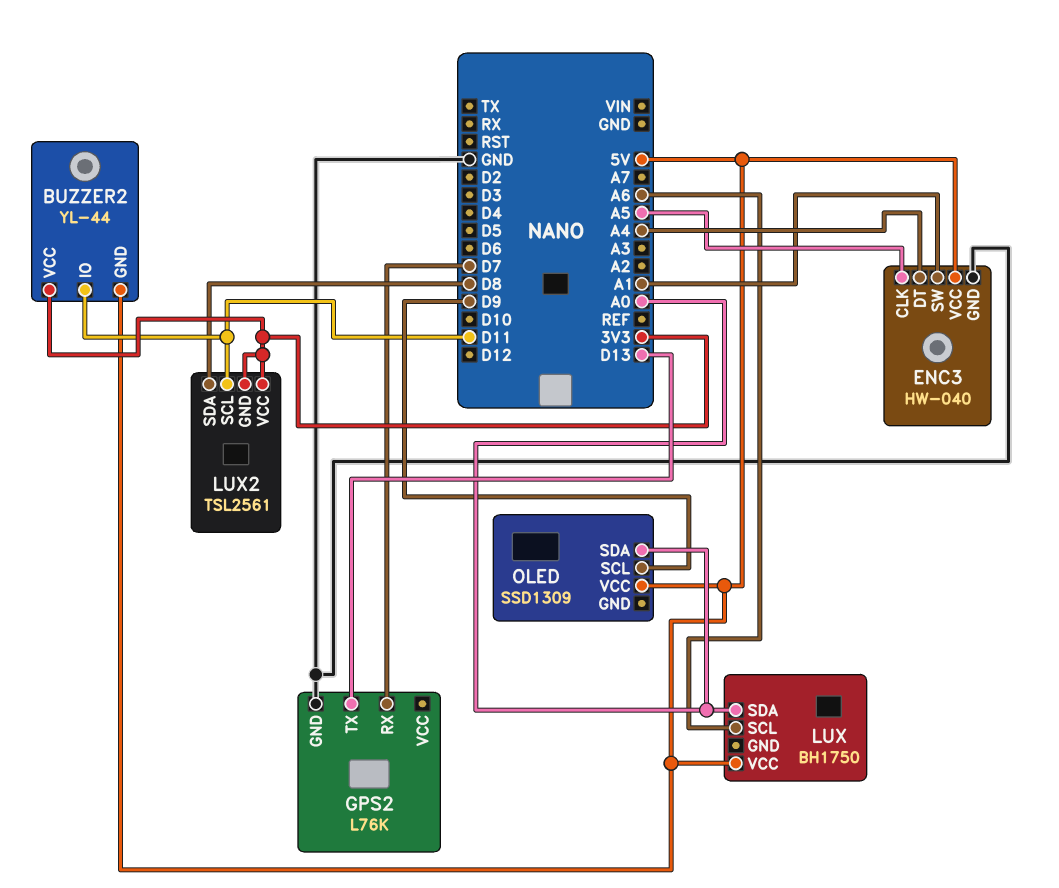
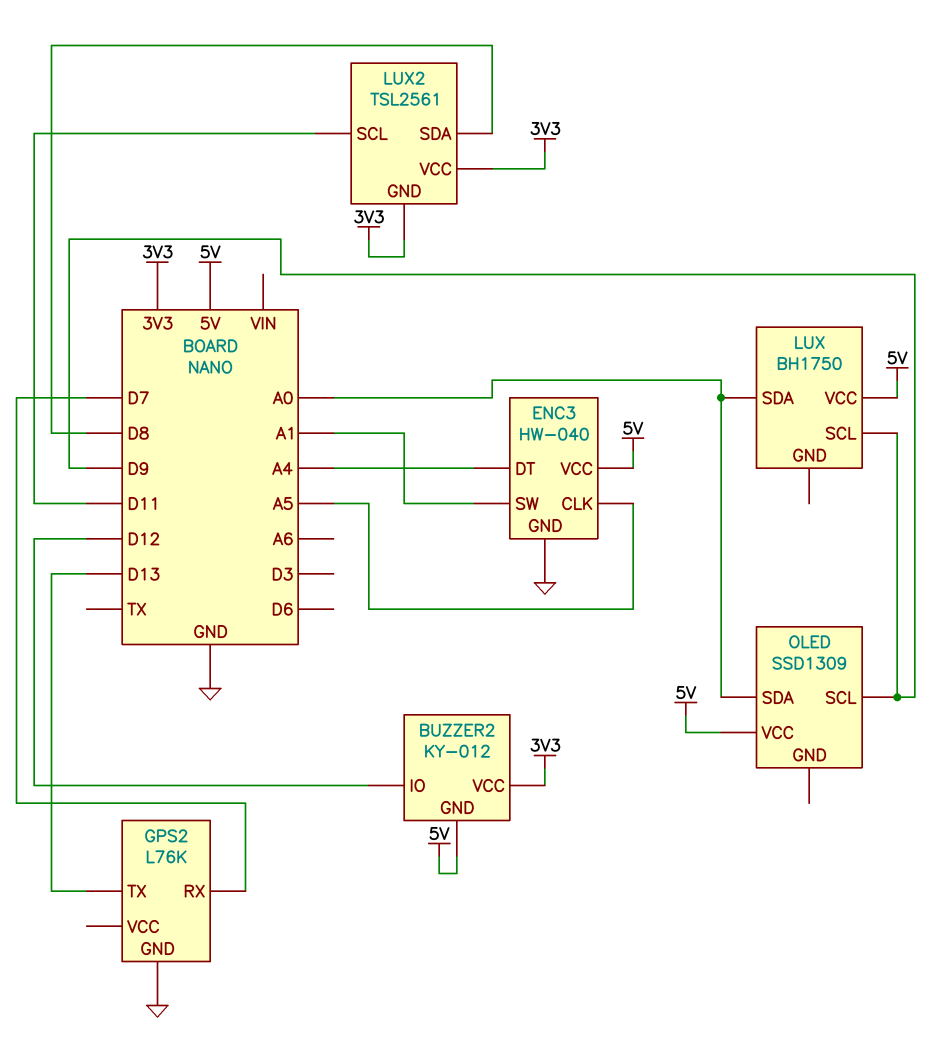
BUZZER2: YL-44 -> KY-012
BUZZER2 pin IO: D11 -> D12
LUX pin SCL: A6 -> D9

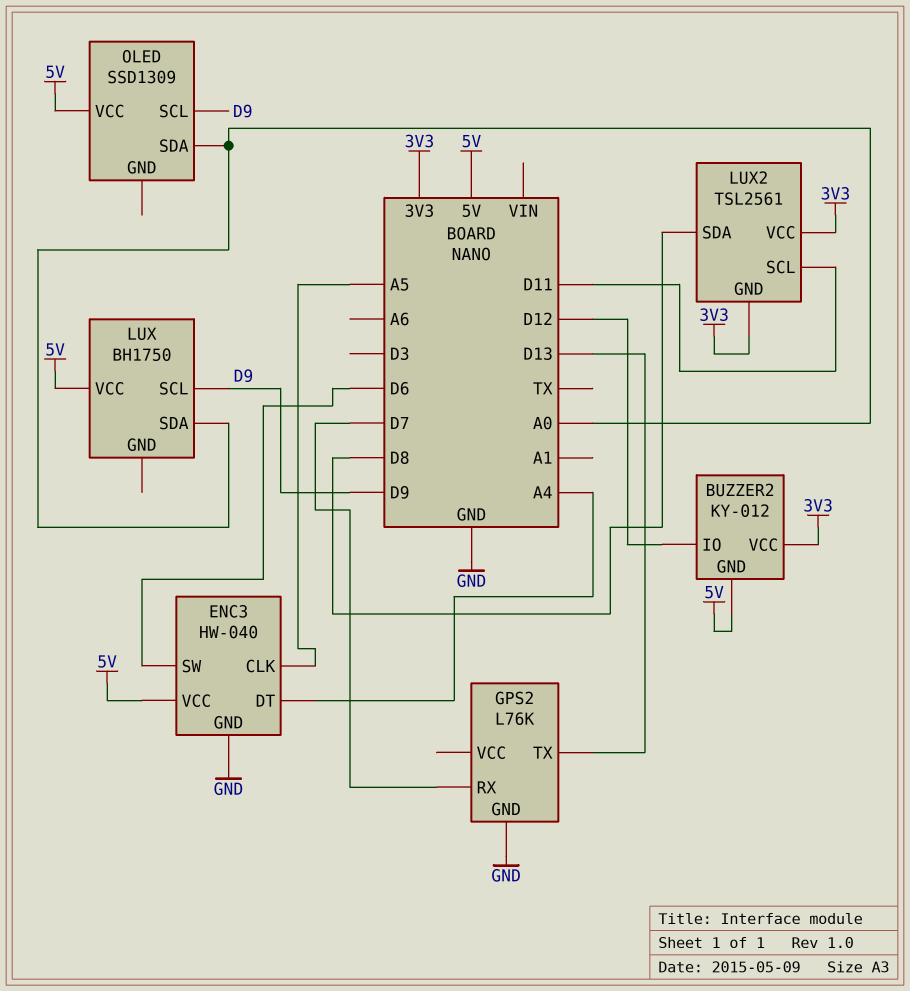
ENC3 pin SW: A1 -> D6

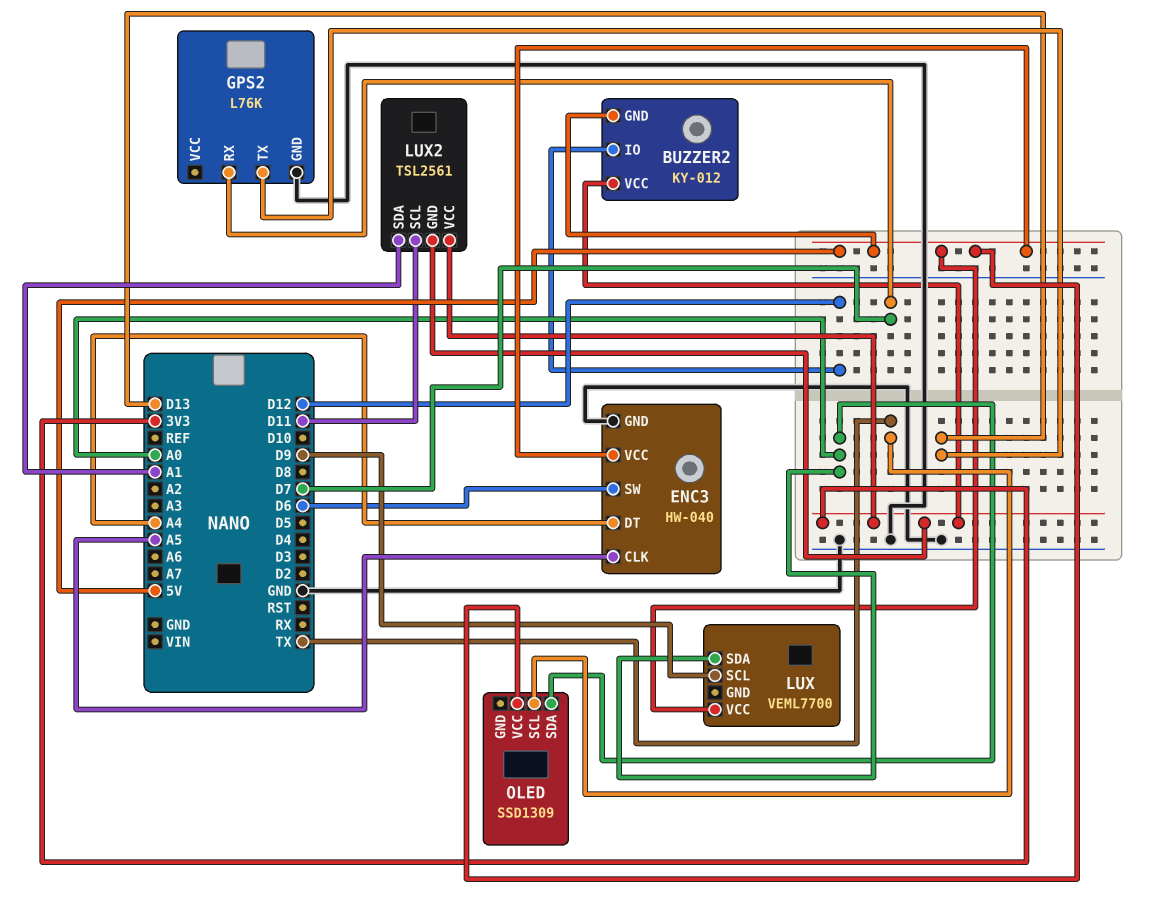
LUX: BH1750 -> VEML7700
LUX2 pin SDA: D8 -> A1
OLED pin SCL: D9 -> TX

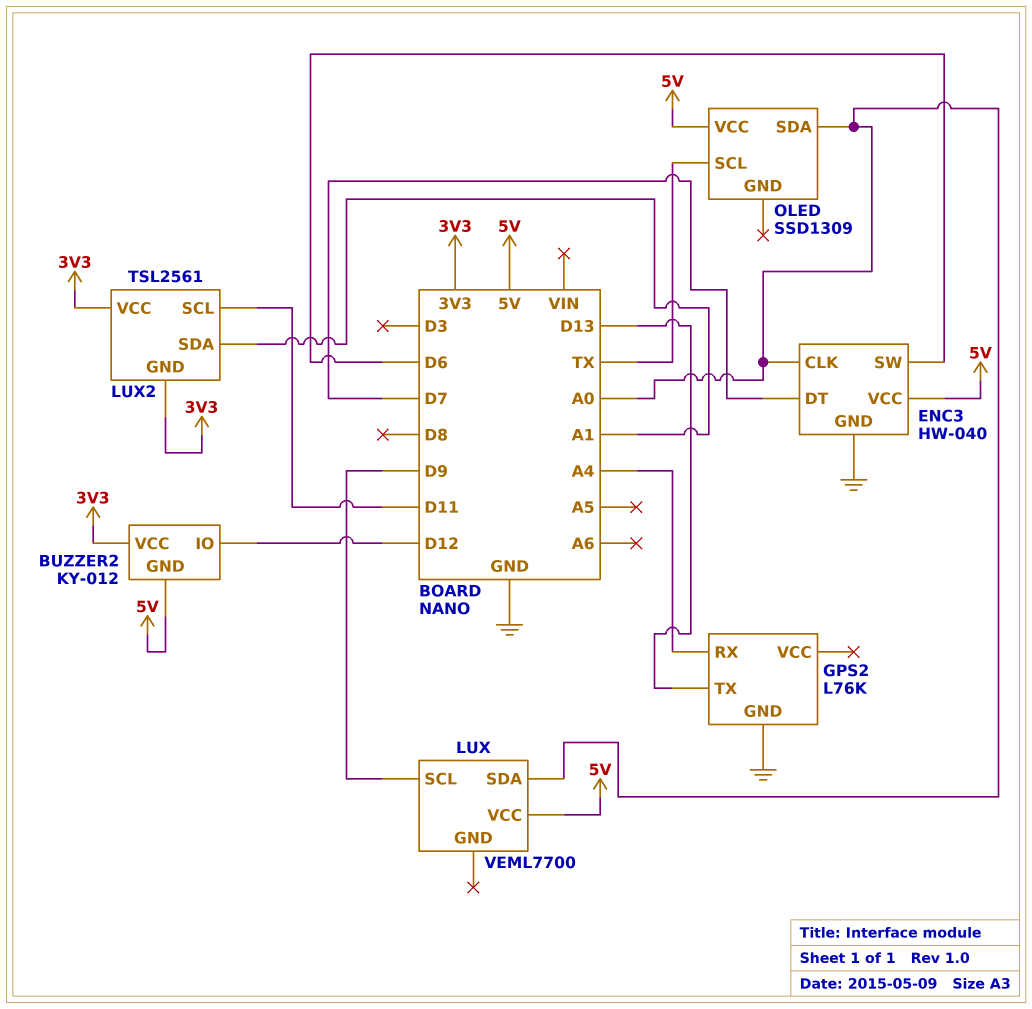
ENC3 pin CLK: A5 -> A0
ENC3 pin DT: A4 -> D7
GPS2 pin RX: D7 -> A4

